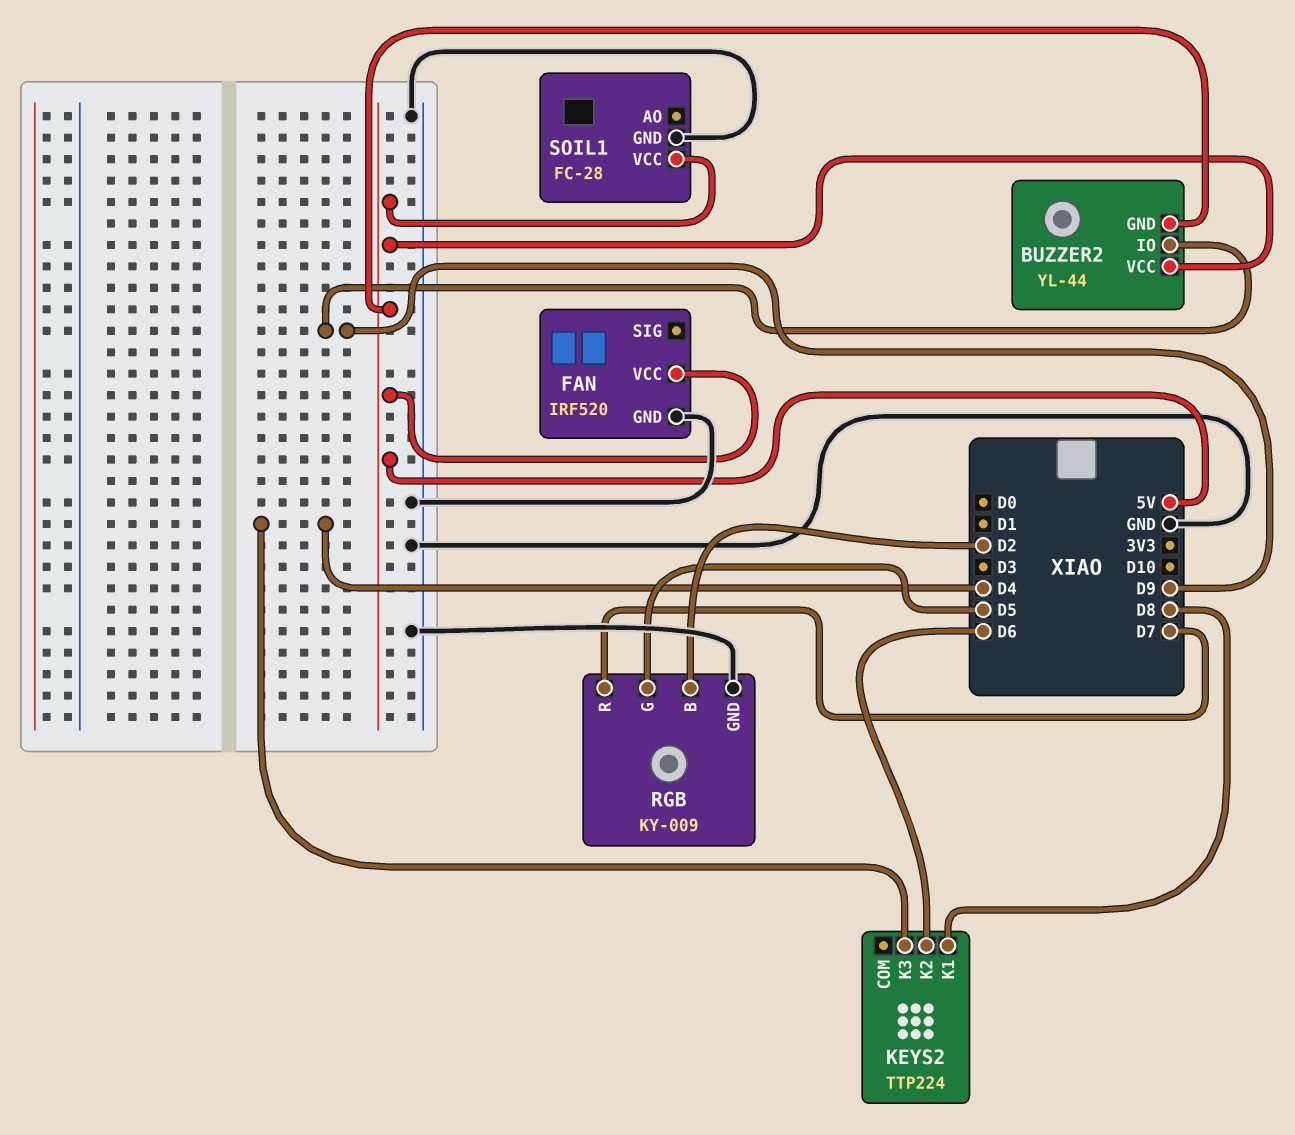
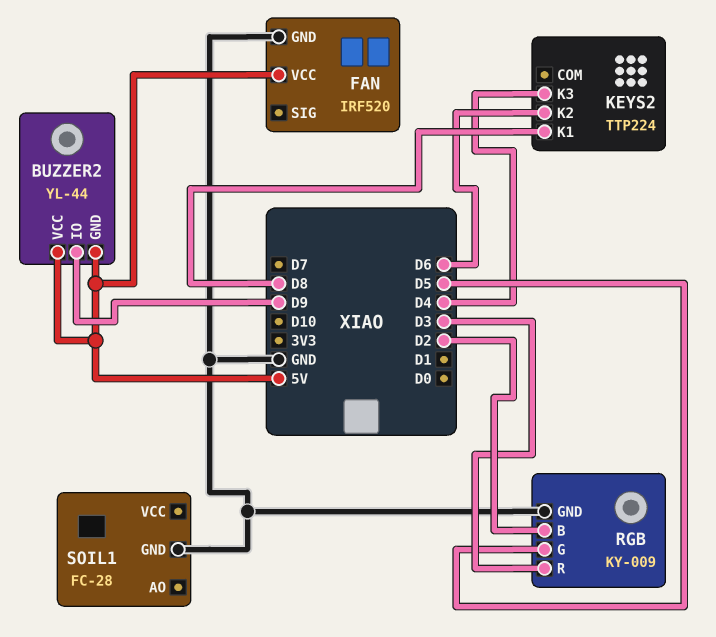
RGB pin R: D7 -> D3
SOIL1 pin VCC: 5V -> none

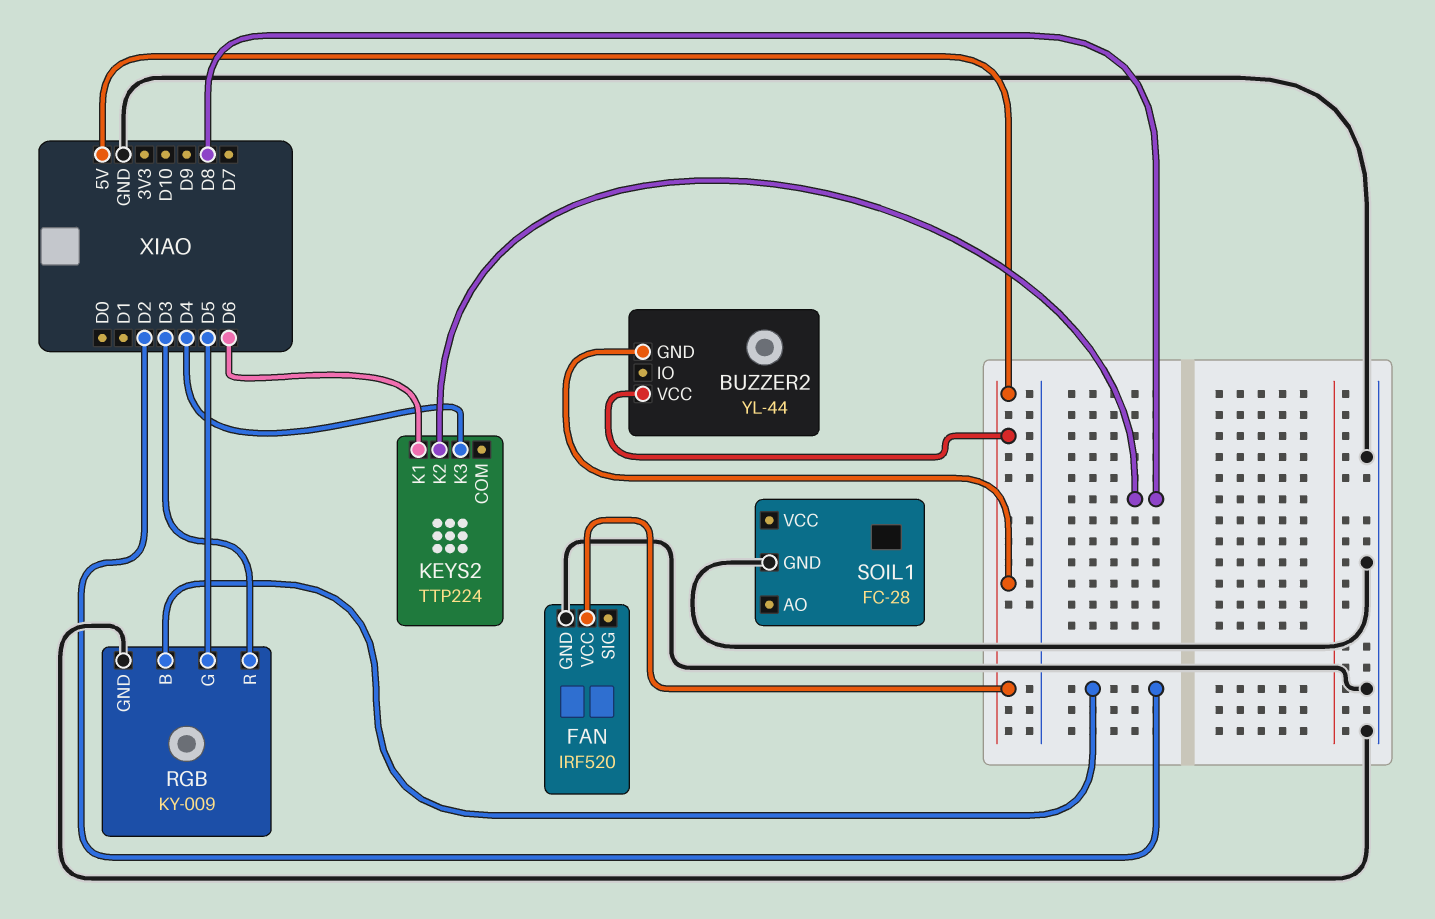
BUZZER2 pin IO: D9 -> none
KEYS2 pin K1: D8 -> D6
KEYS2 pin K2: D6 -> D8

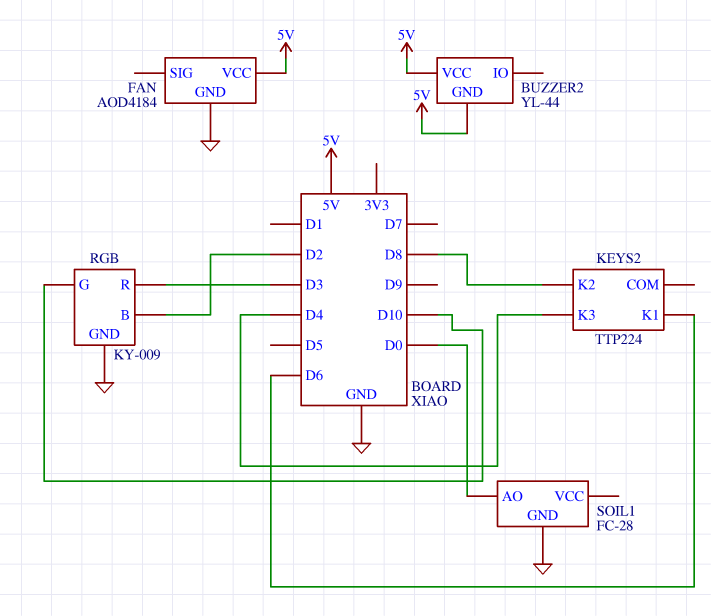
FAN: IRF520 -> AOD4184
RGB pin G: D5 -> D10
SOIL1 pin AO: none -> D0

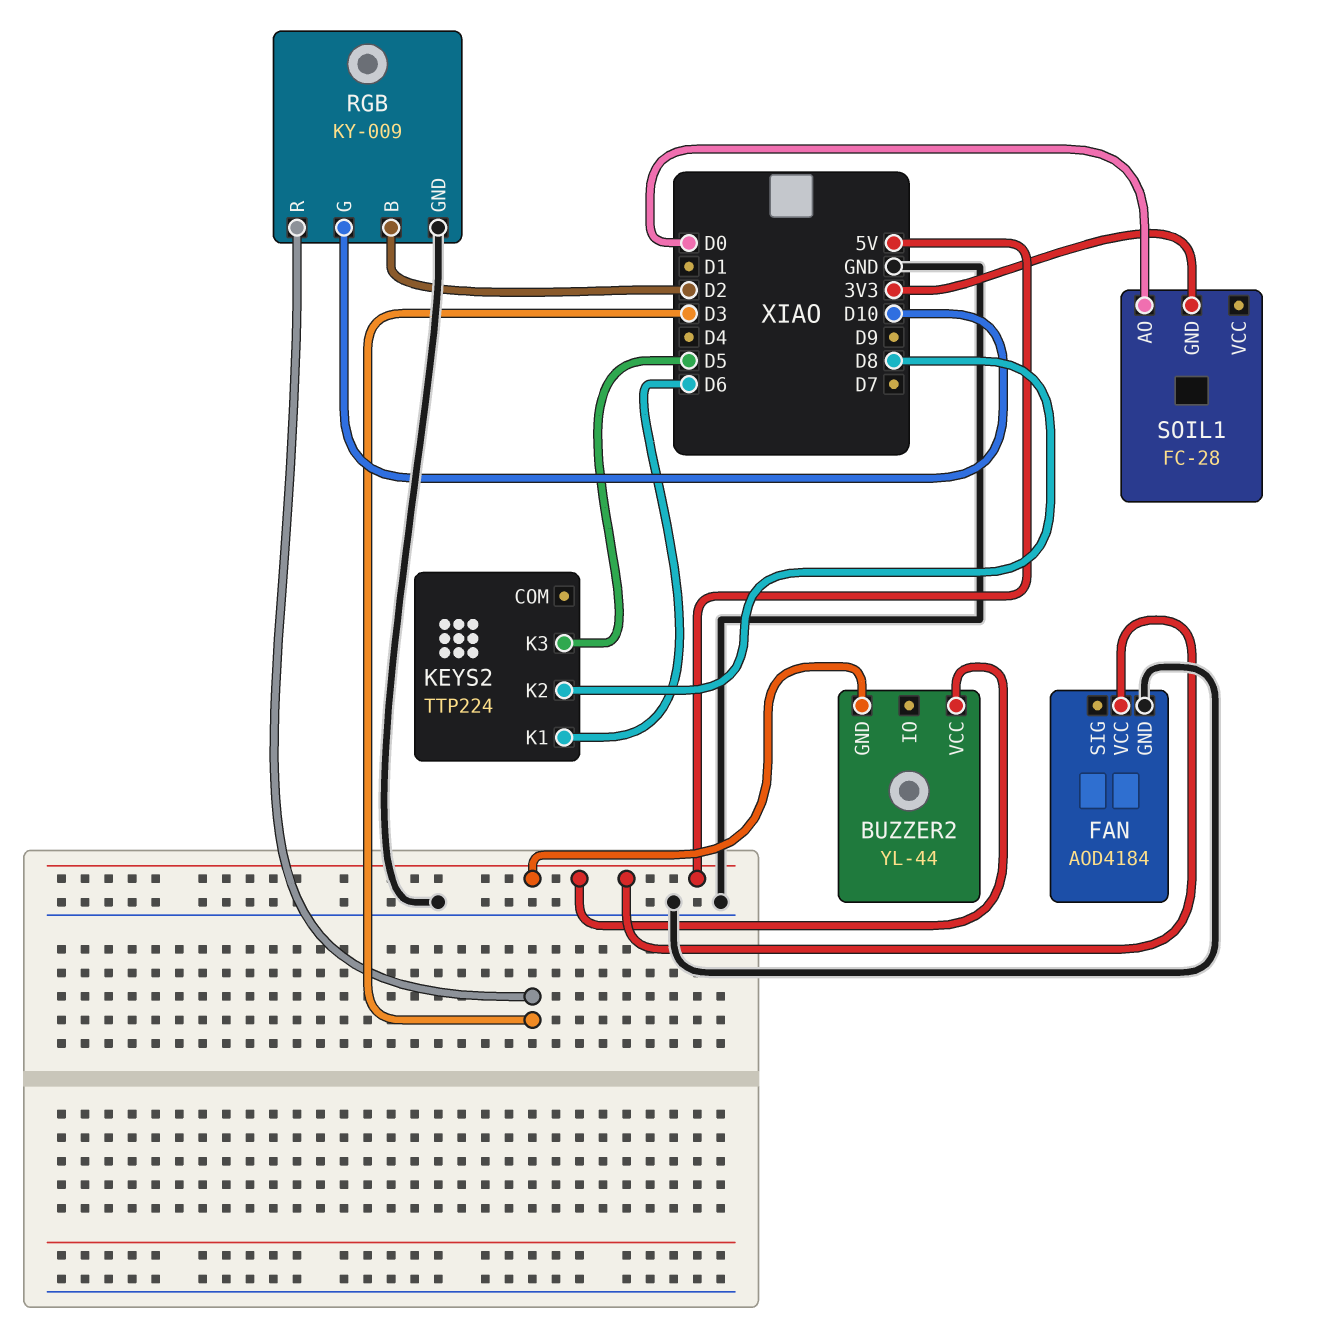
KEYS2 pin K3: D4 -> D5
SOIL1 pin GND: GND -> 3V3

